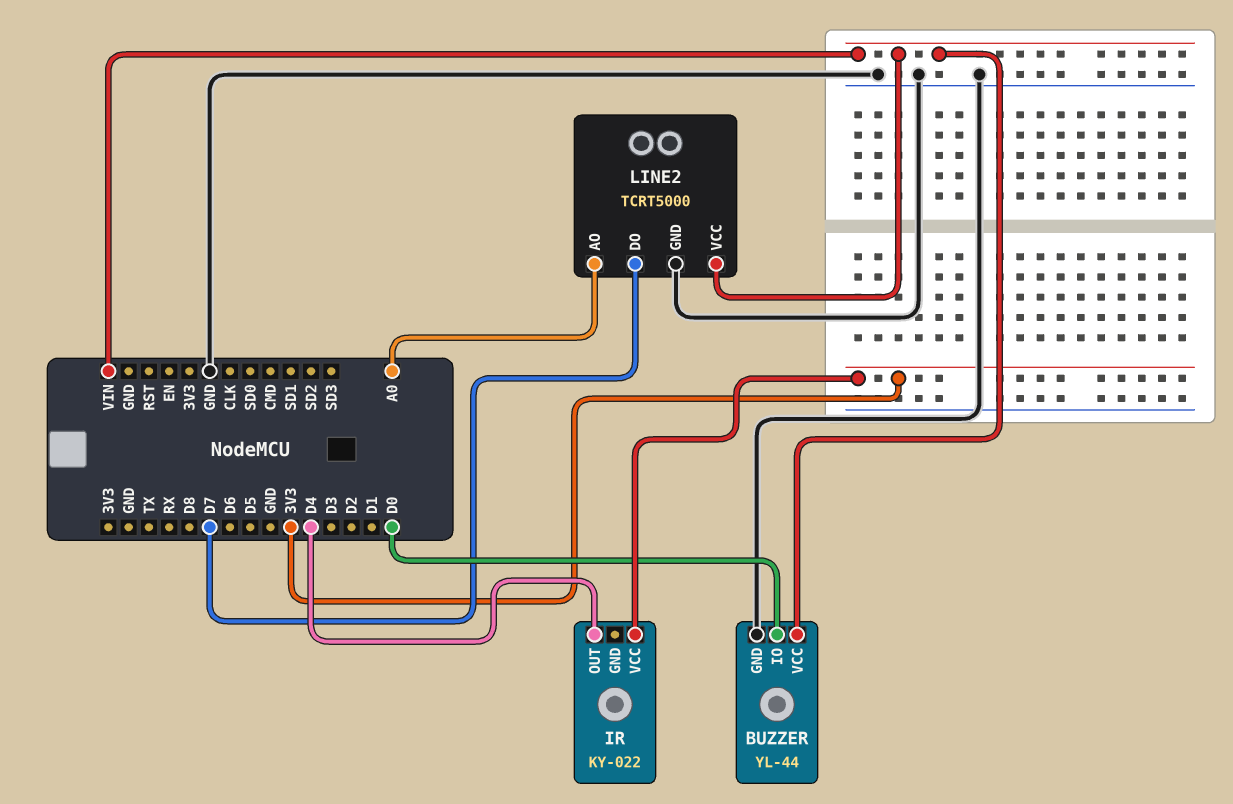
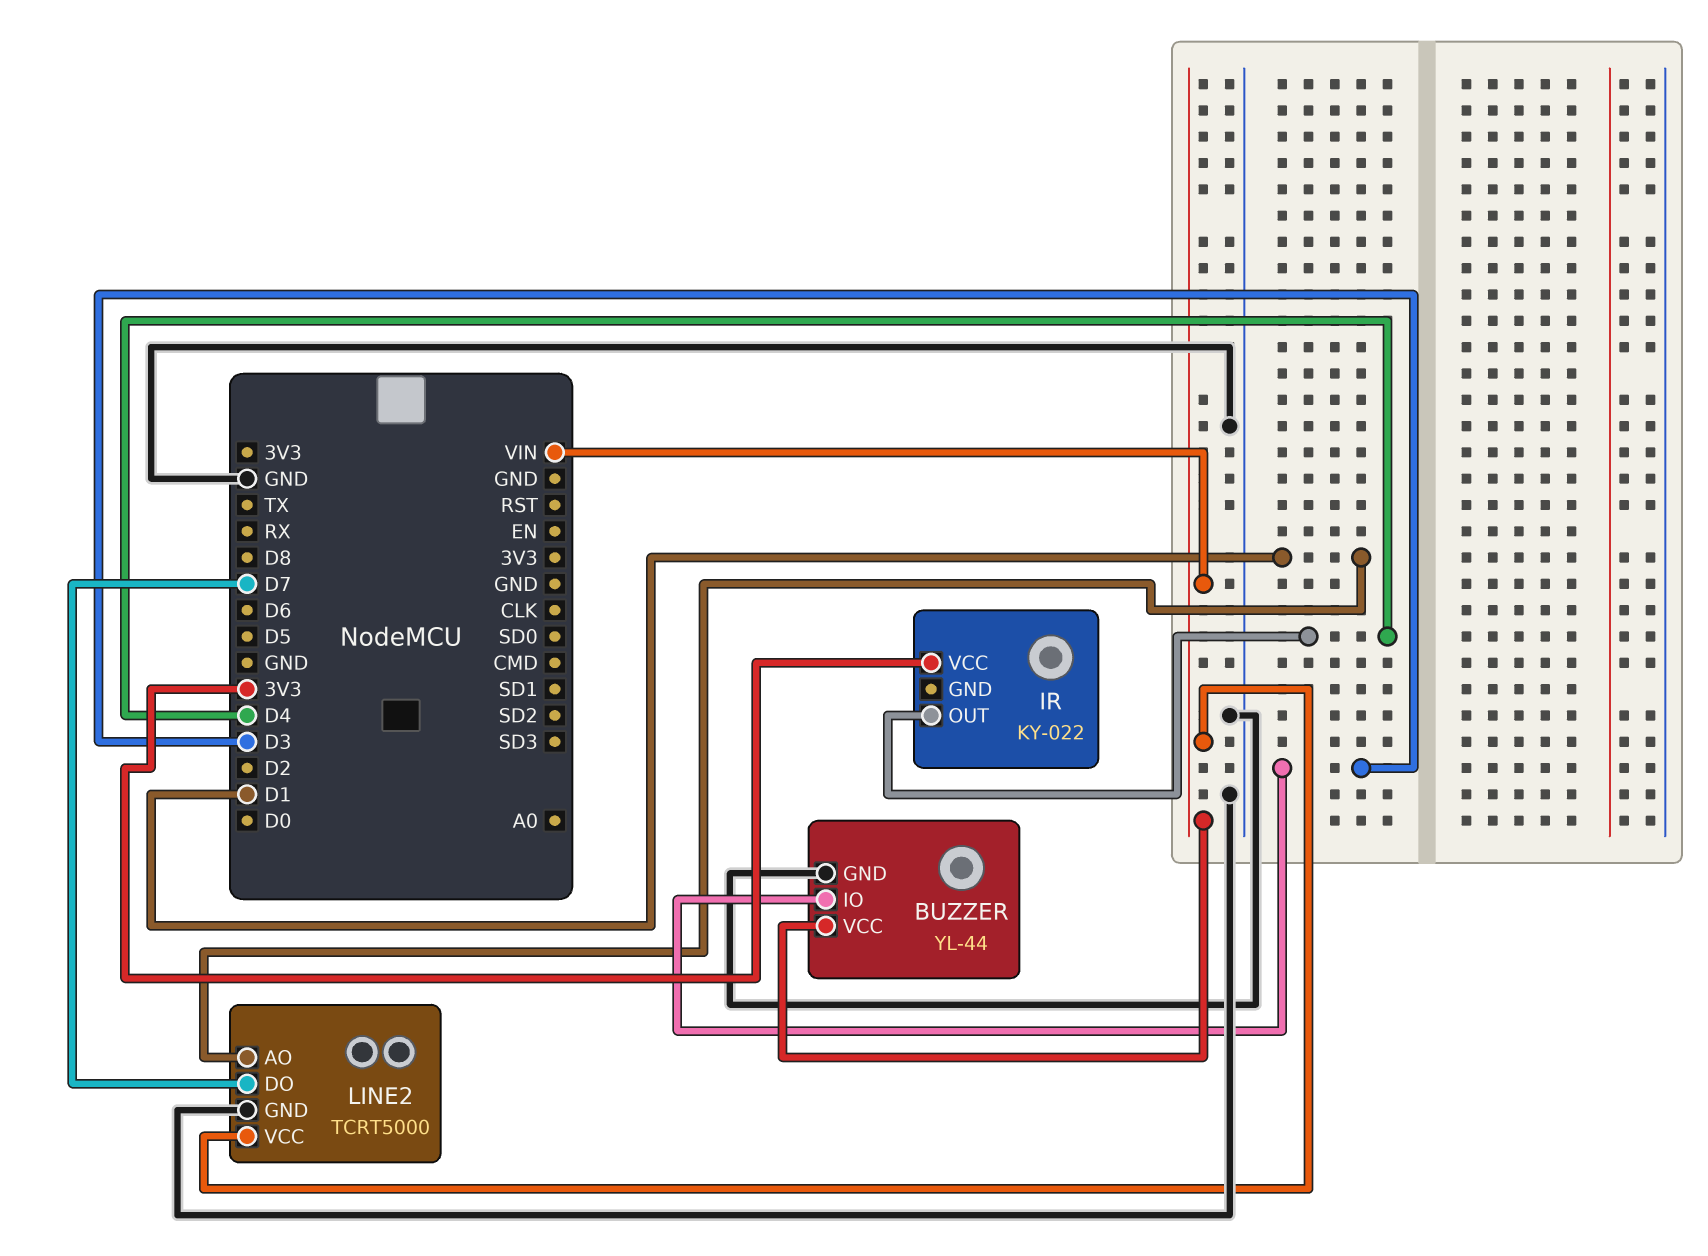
BUZZER pin IO: D0 -> D3
LINE2 pin AO: A0 -> D1

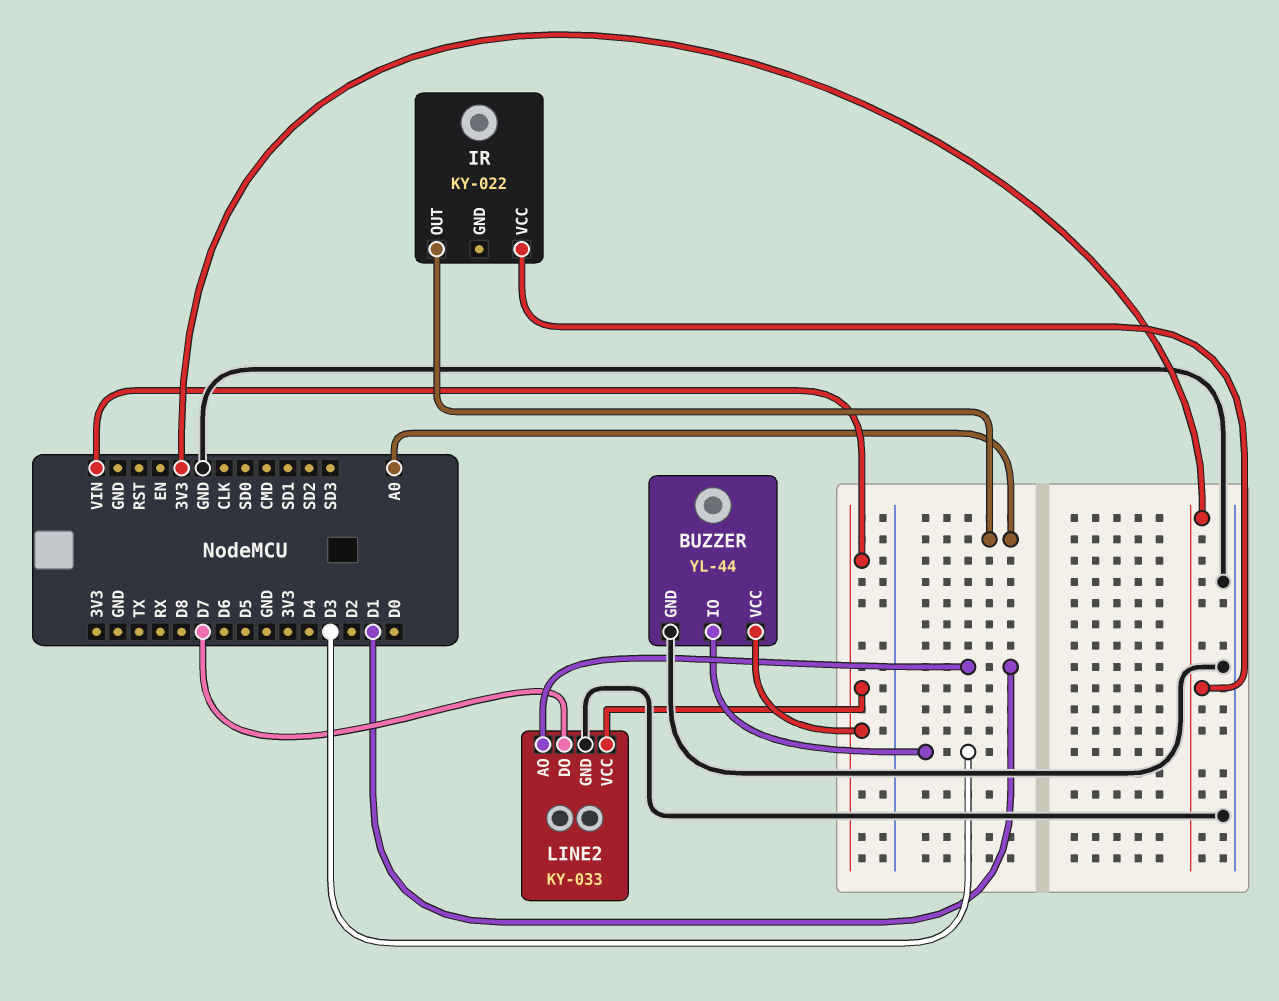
IR pin OUT: D4 -> A0
LINE2: TCRT5000 -> KY-033

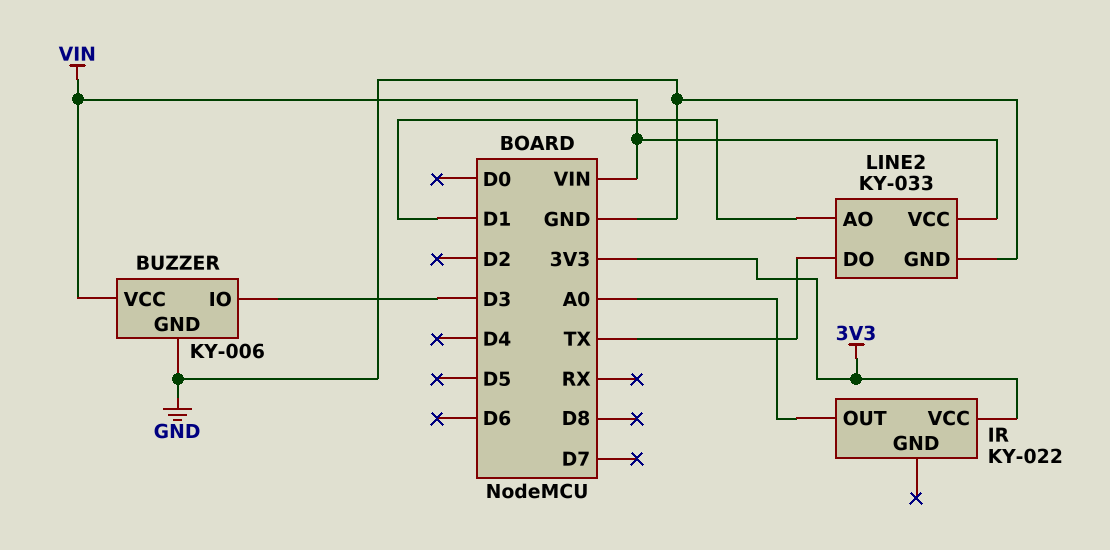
BUZZER: YL-44 -> KY-006
LINE2 pin DO: D7 -> TX

